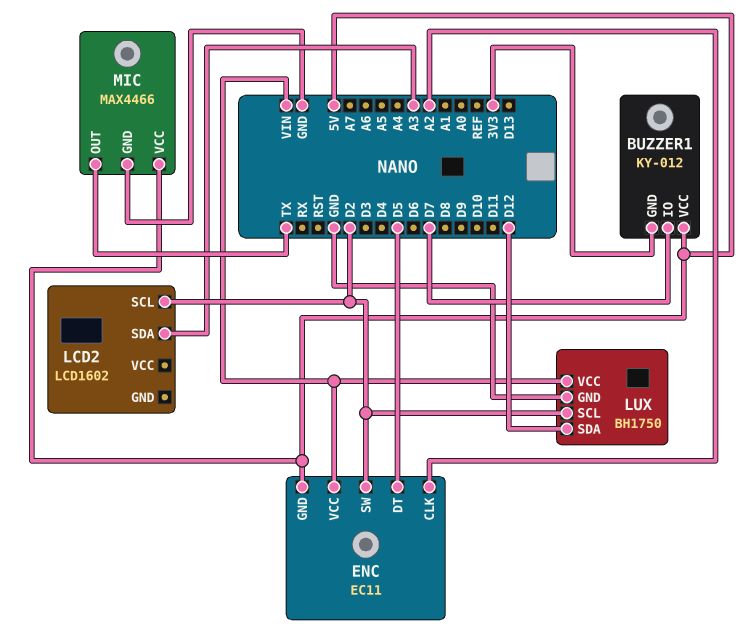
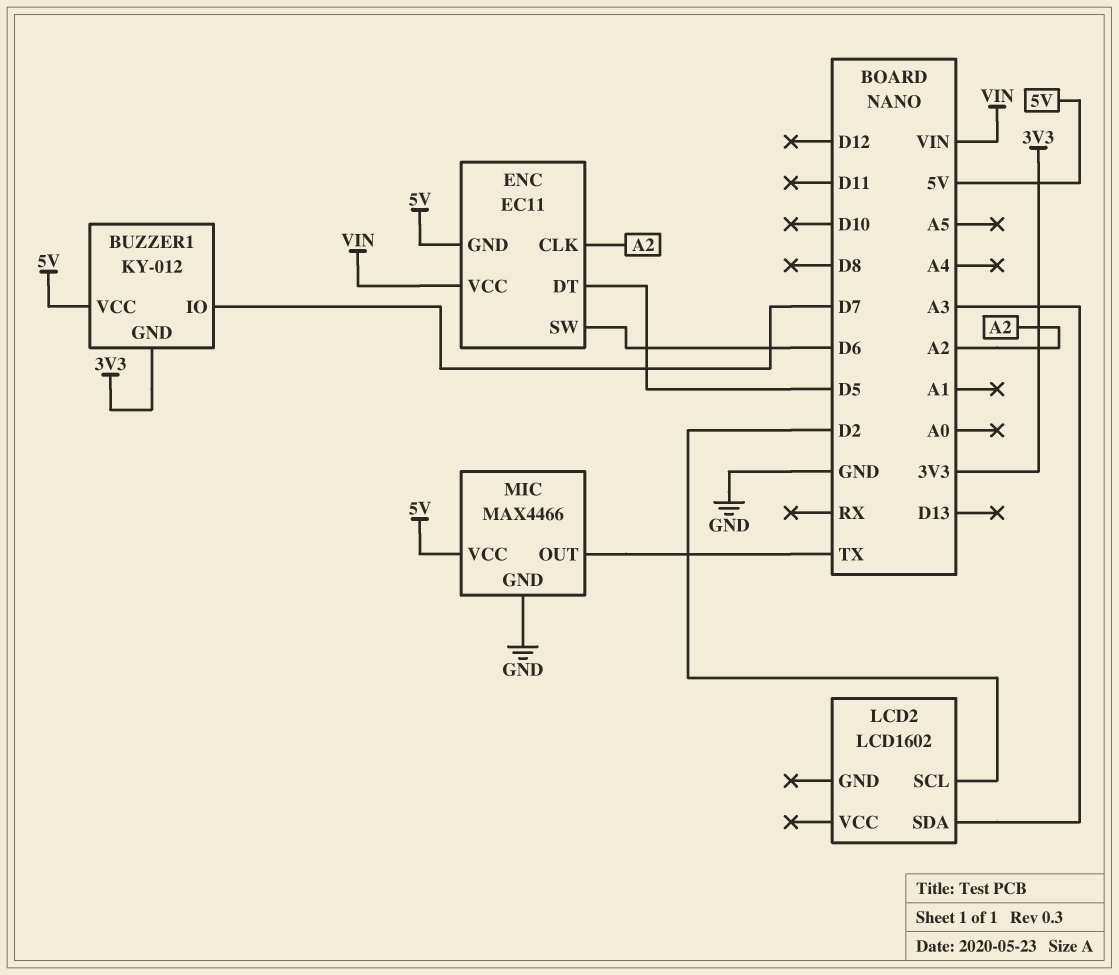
ENC pin SW: D2 -> D6
LUX: BH1750 -> none
LUX pin GND: GND -> none
LUX pin SCL: D2 -> none
LUX pin SDA: D12 -> none
LUX pin VCC: VIN -> none

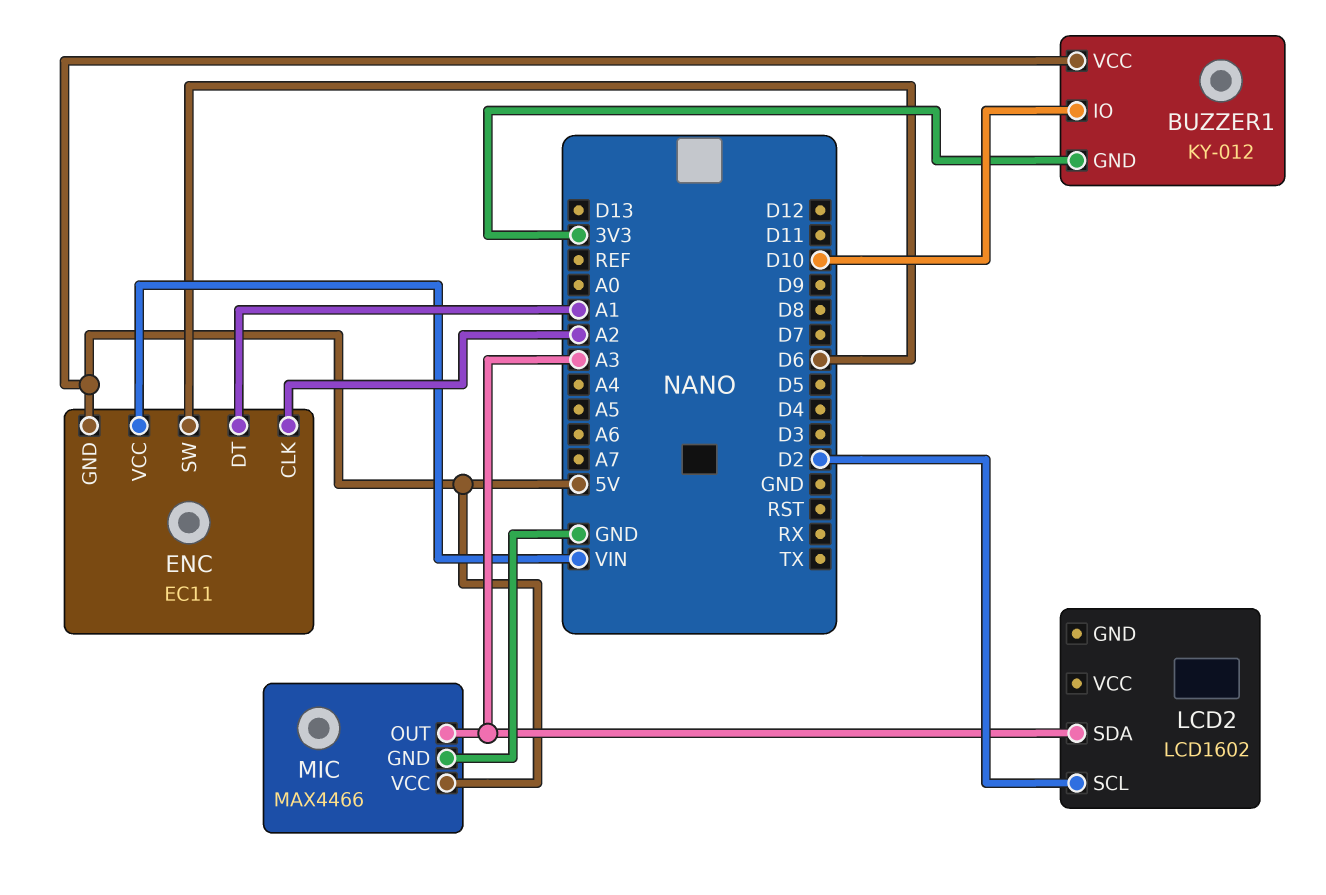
BUZZER1 pin IO: D7 -> D10
ENC pin DT: D5 -> A1
MIC pin OUT: TX -> A3

